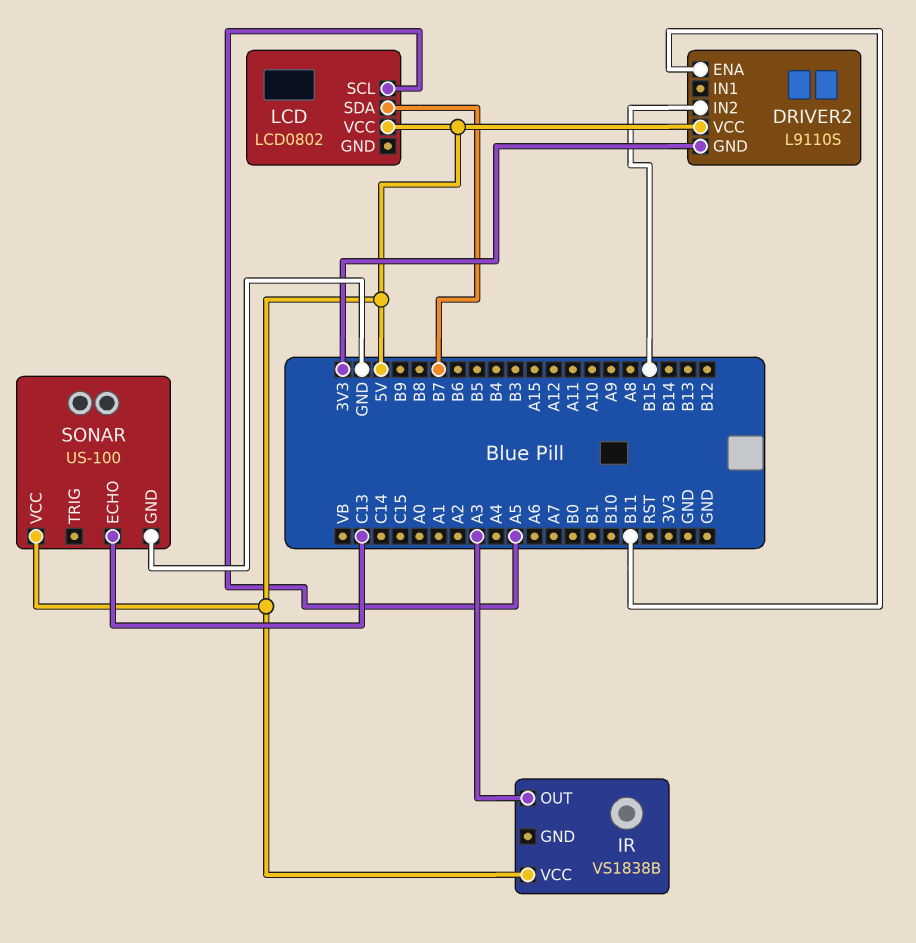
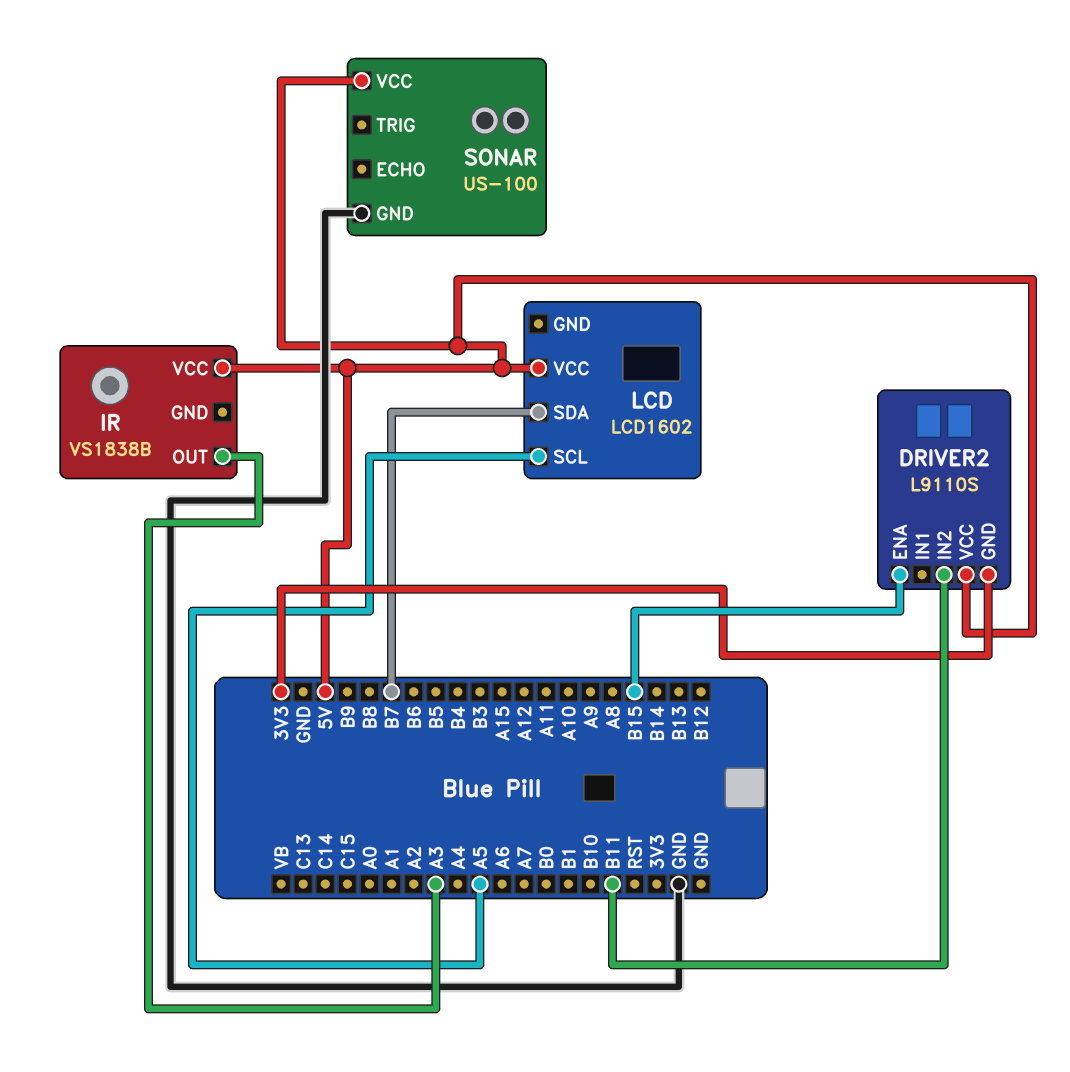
DRIVER2 pin ENA: B11 -> B15
DRIVER2 pin IN2: B15 -> B11
LCD: LCD0802 -> LCD1602
SONAR pin ECHO: C13 -> none

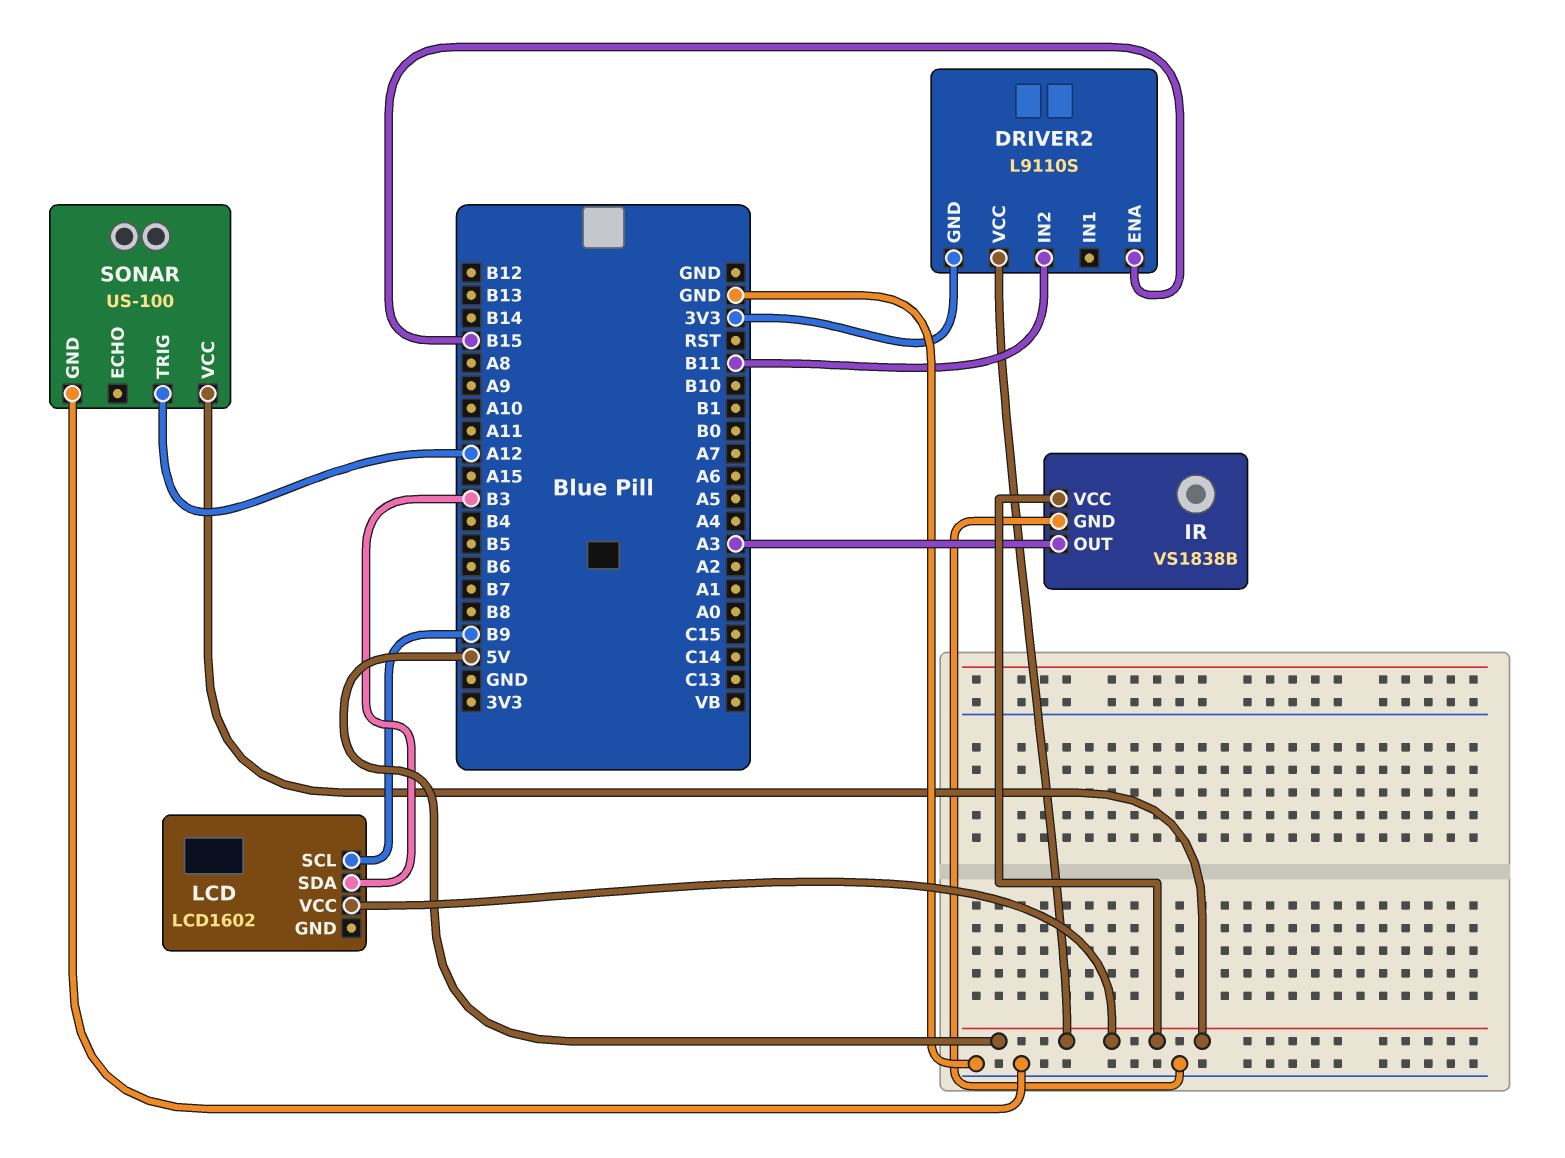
IR pin GND: none -> GND
LCD pin SCL: A5 -> B9
LCD pin SDA: B7 -> B3
SONAR pin TRIG: none -> A12

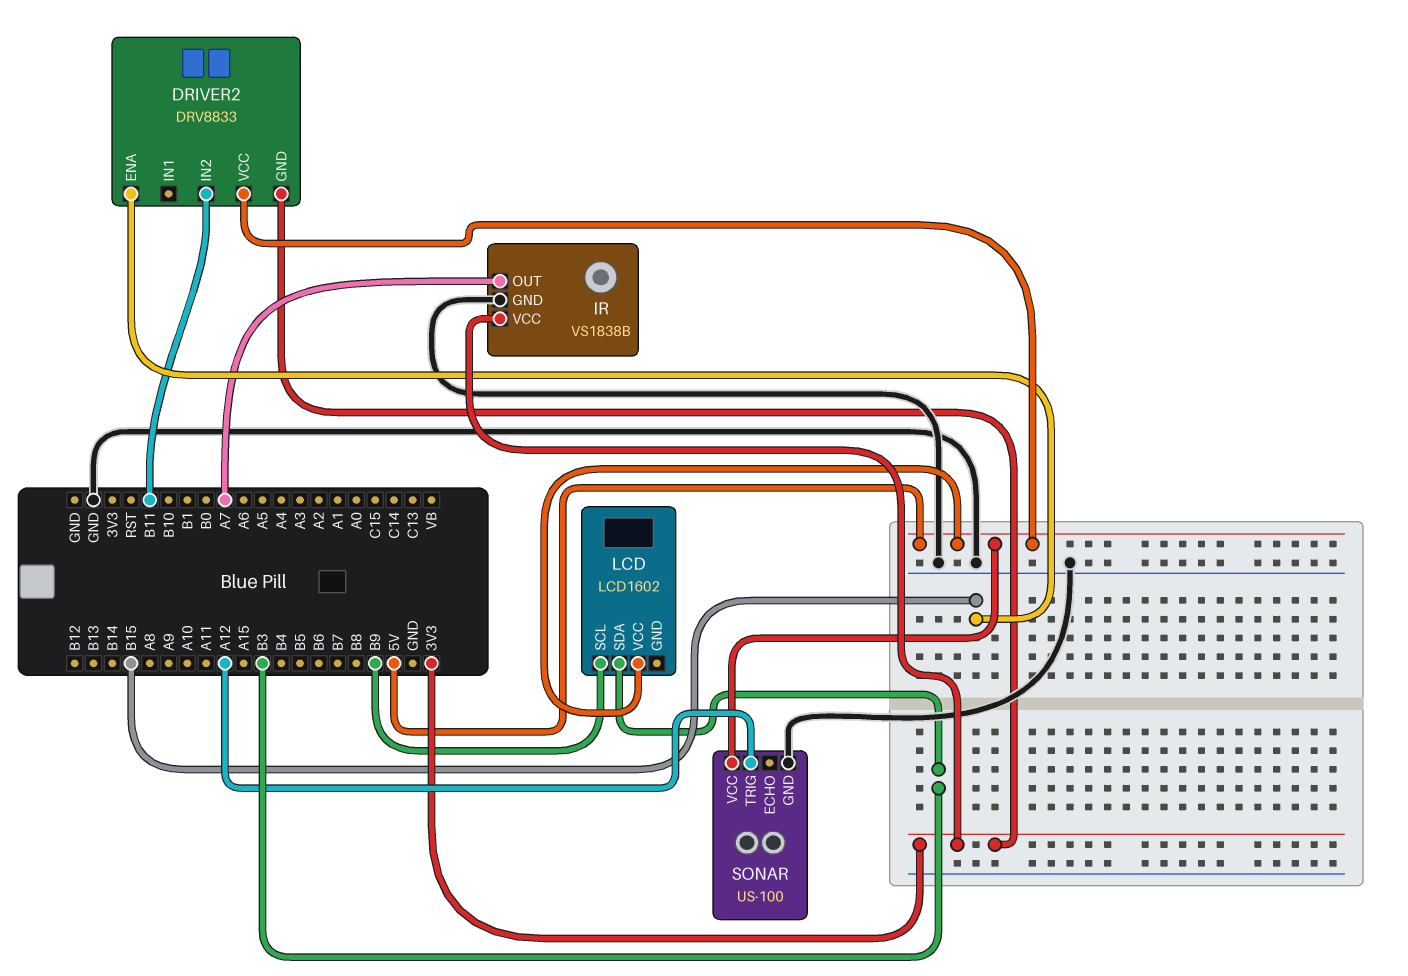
DRIVER2: L9110S -> DRV8833
IR pin OUT: A3 -> A7
IR pin VCC: 5V -> 3V3

